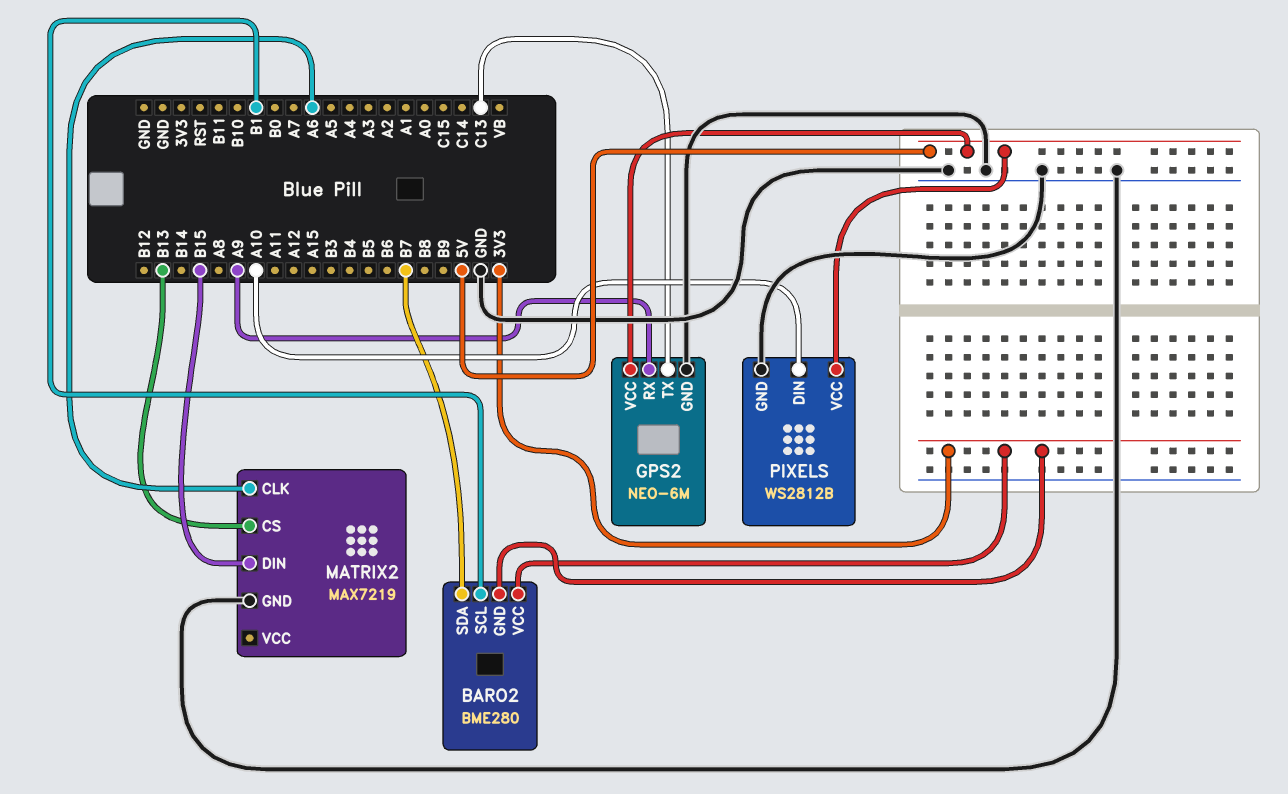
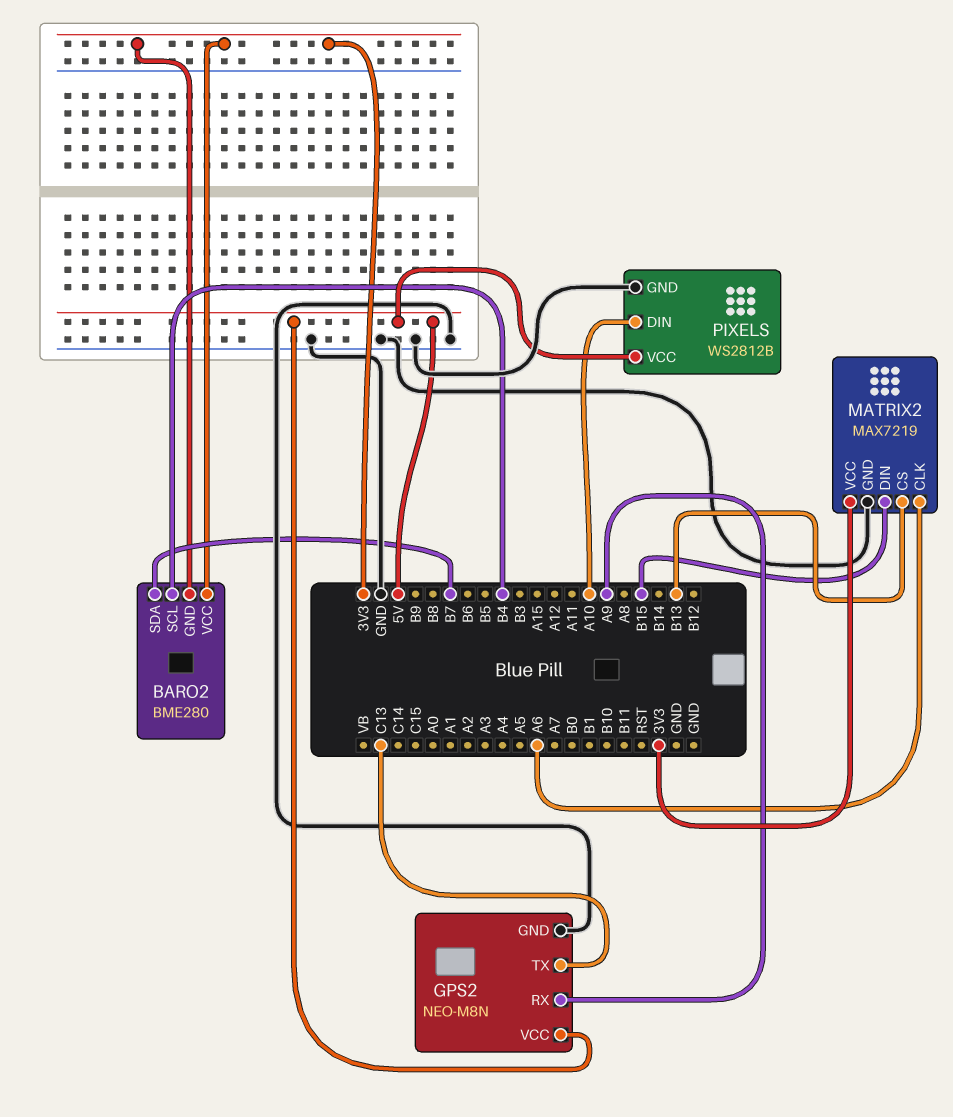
BARO2 pin SCL: B1 -> B4
GPS2: NEO-6M -> NEO-M8N
MATRIX2 pin VCC: none -> 3V3

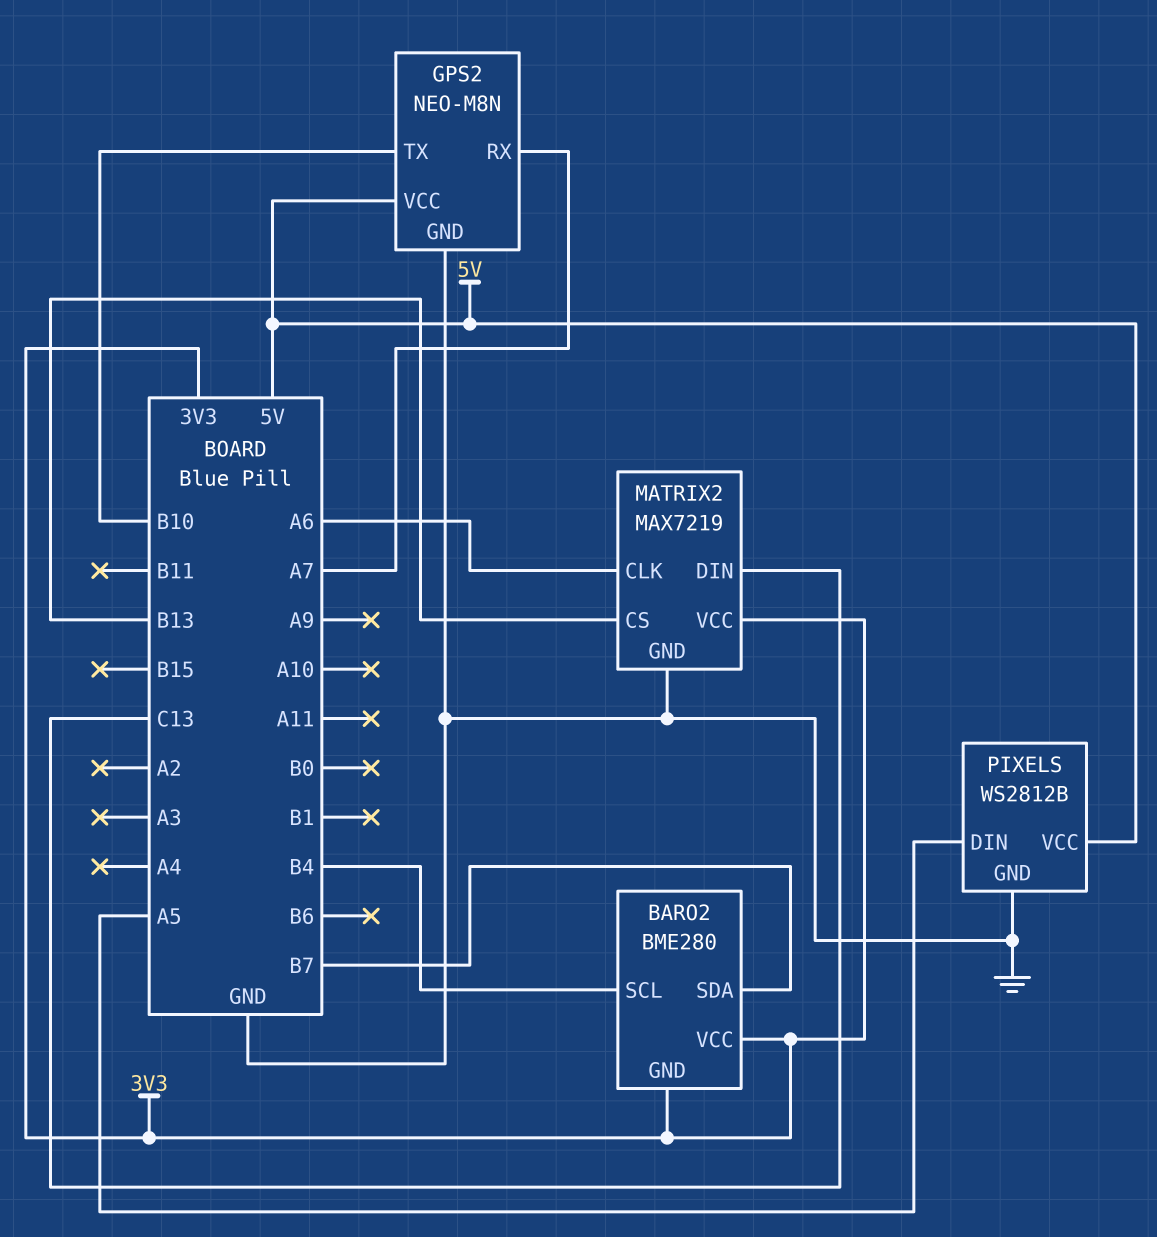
GPS2 pin RX: A9 -> A7
GPS2 pin TX: C13 -> B10
MATRIX2 pin DIN: B15 -> C13
PIXELS pin DIN: A10 -> A5

